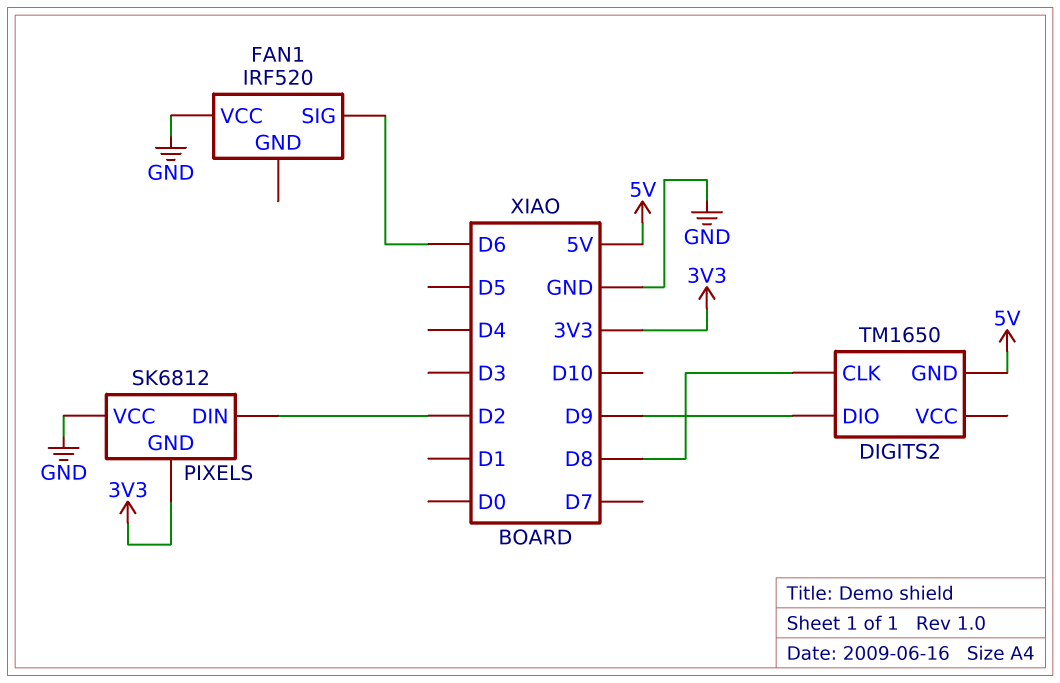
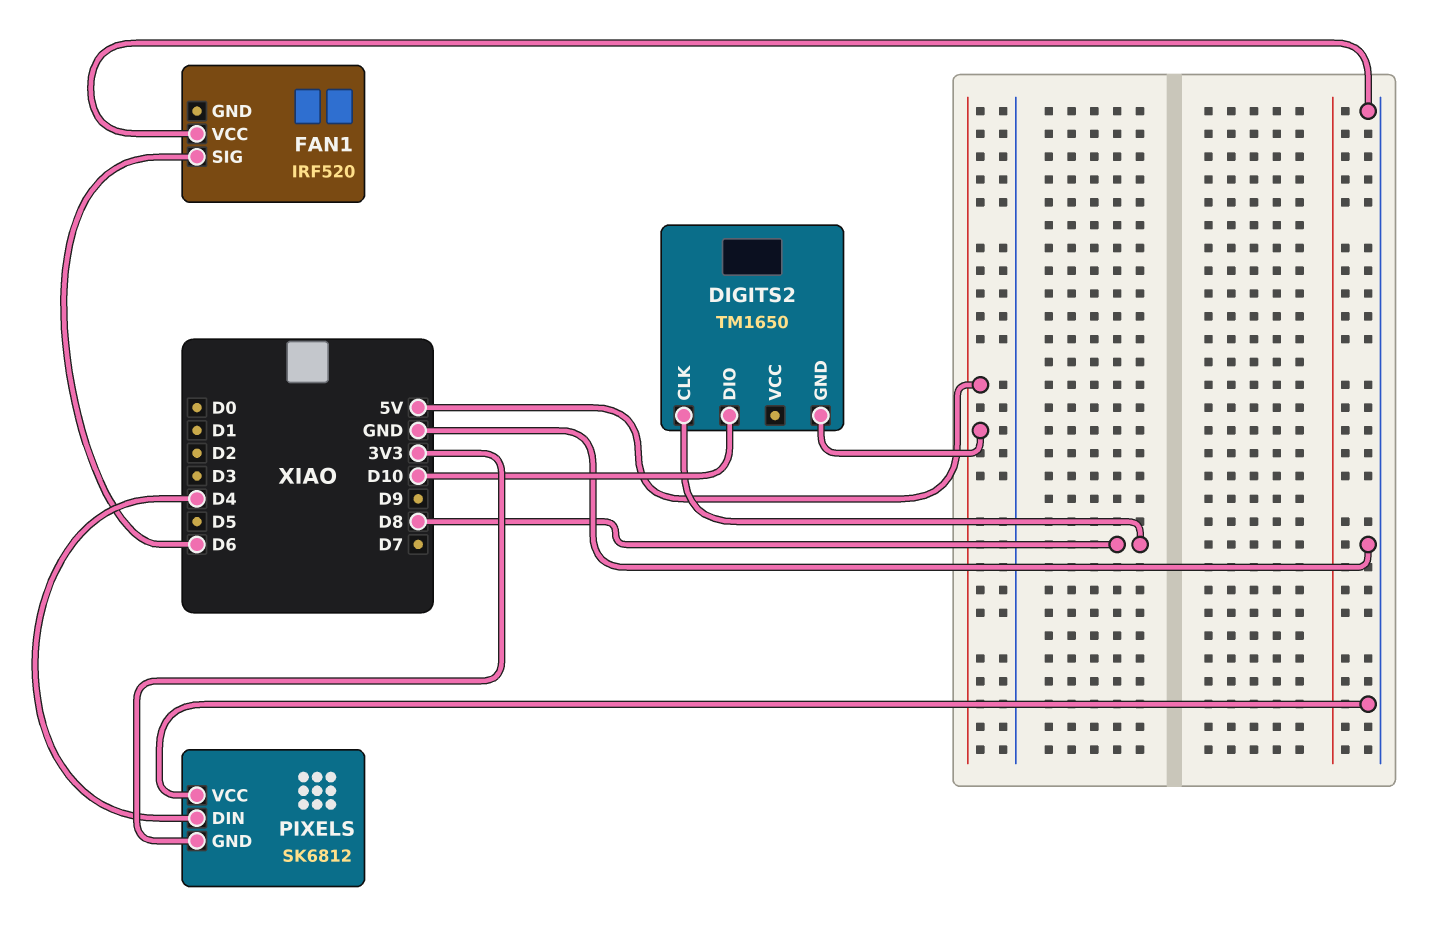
DIGITS2 pin DIO: D9 -> D10
PIXELS pin DIN: D2 -> D4

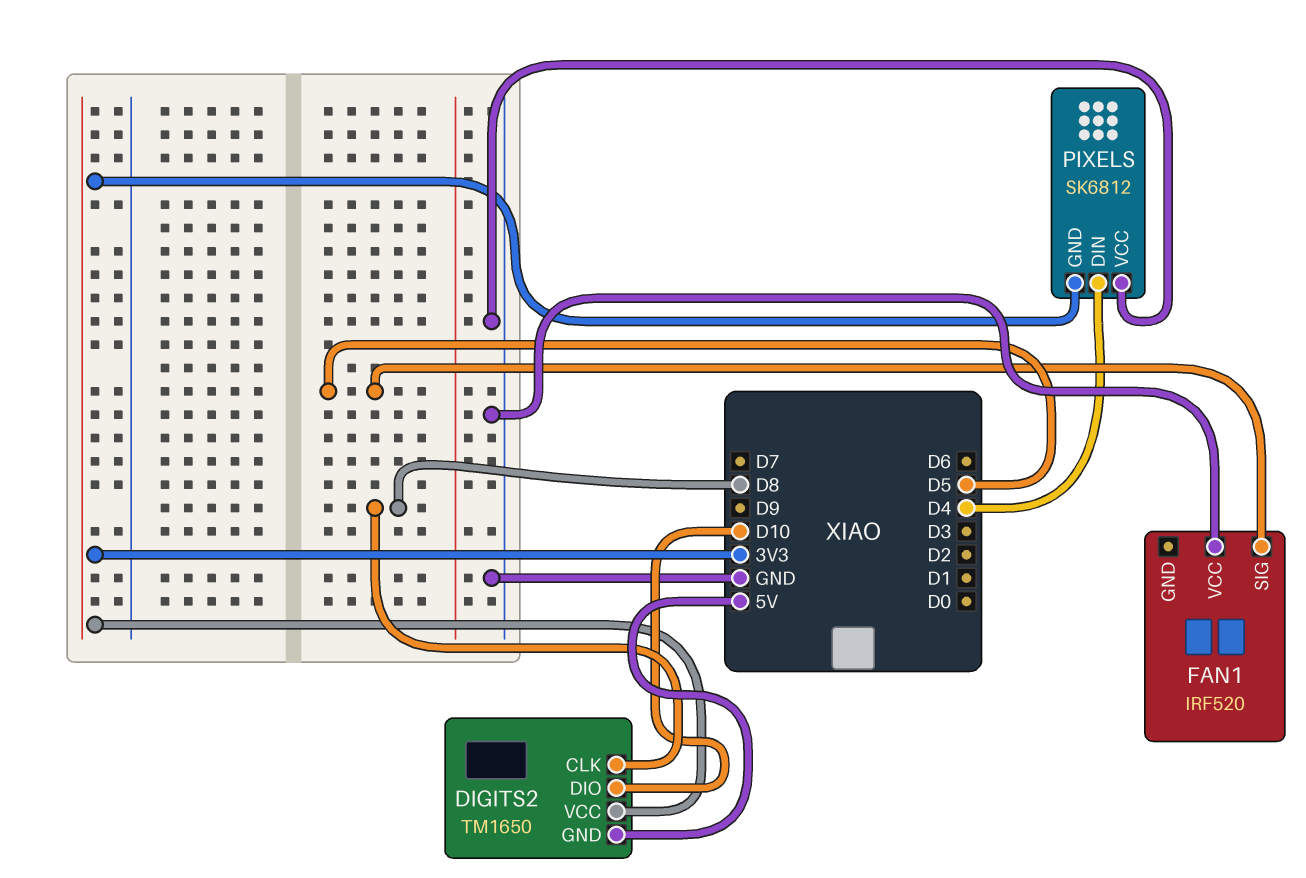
DIGITS2 pin VCC: none -> 3V3
FAN1 pin SIG: D6 -> D5

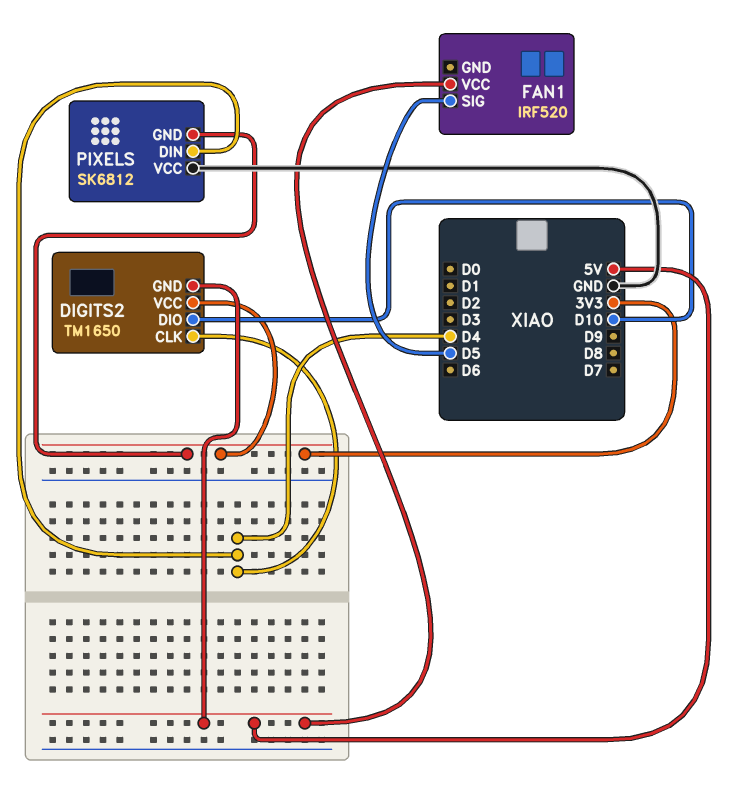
DIGITS2 pin CLK: D8 -> D4
FAN1 pin VCC: GND -> 5V

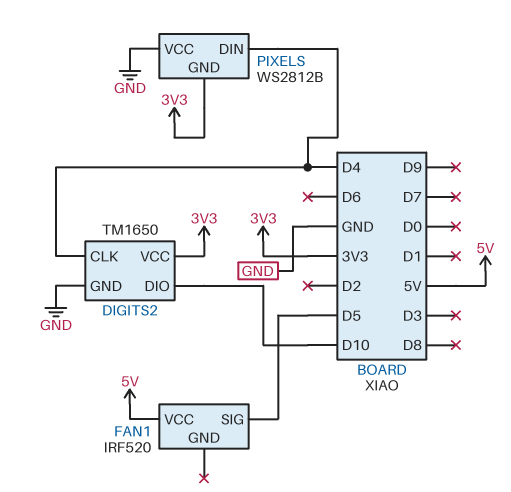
DIGITS2 pin GND: 5V -> GND
PIXELS: SK6812 -> WS2812B

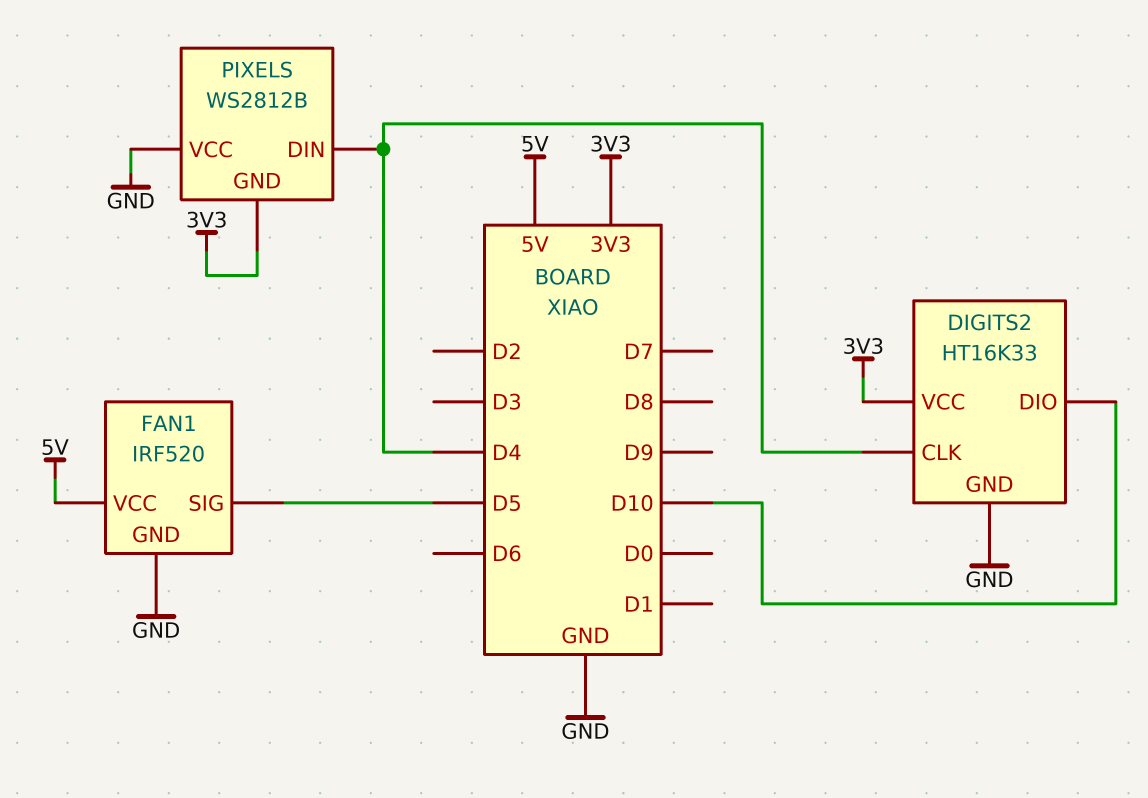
DIGITS2: TM1650 -> HT16K33
FAN1 pin GND: none -> GND

